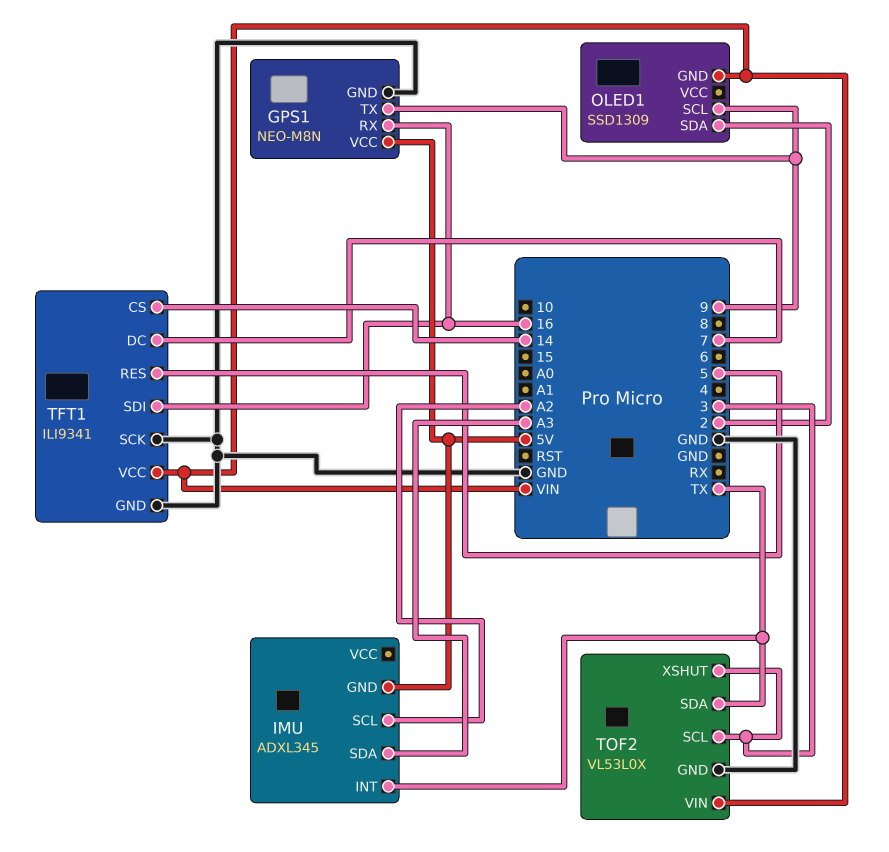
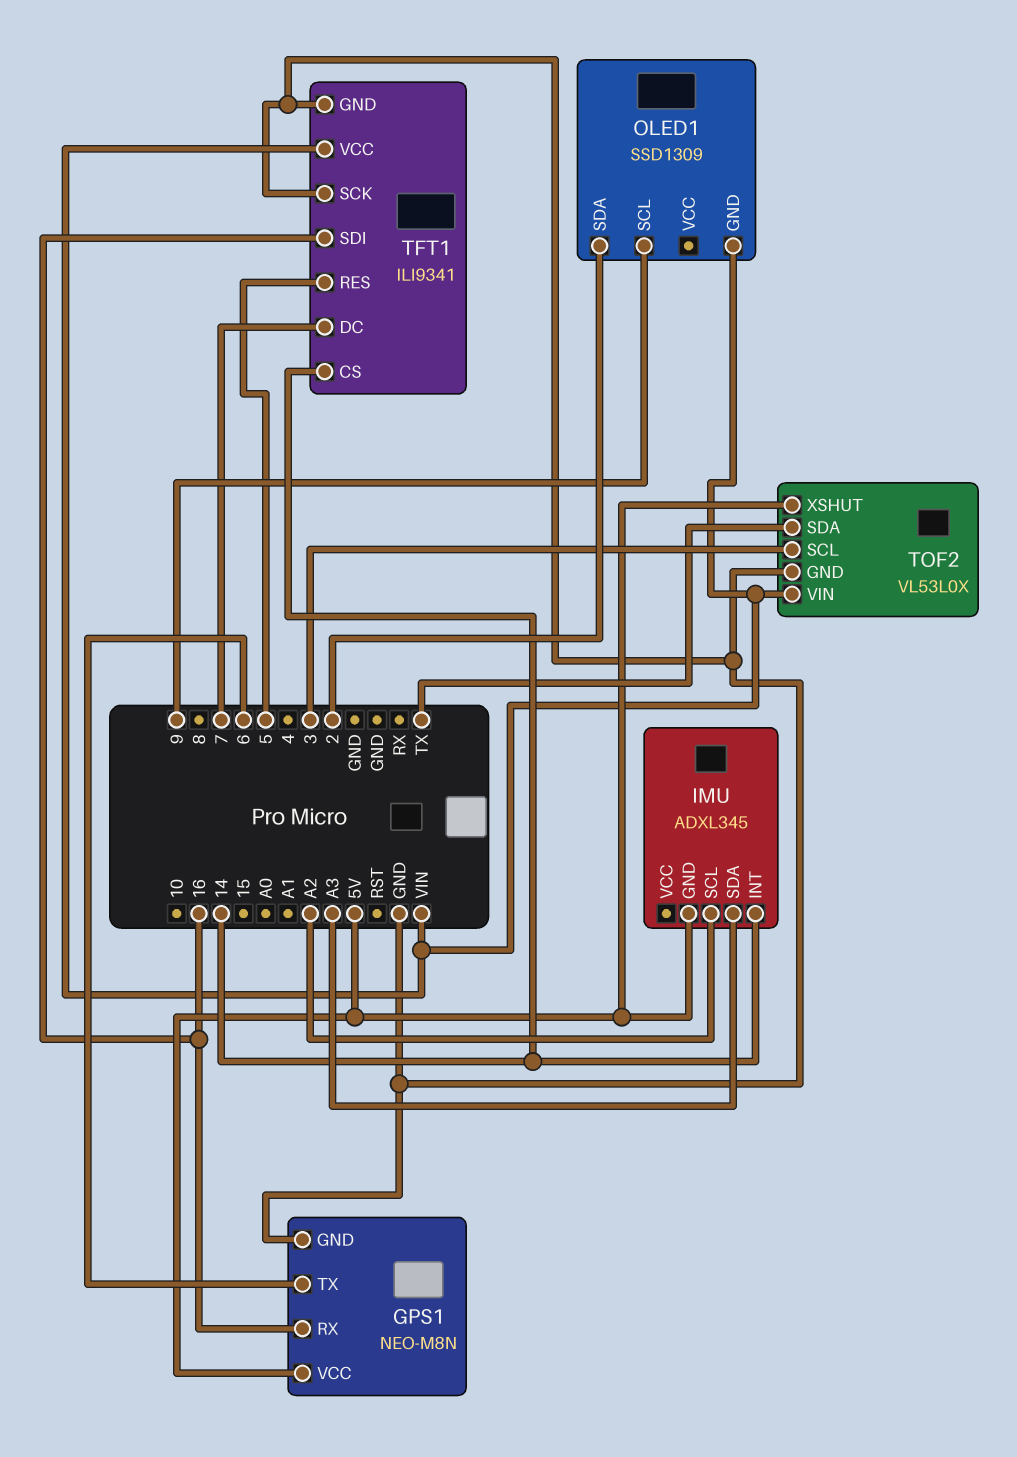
GPS1 pin TX: 9 -> 6
IMU pin INT: TX -> 14
TOF2 pin XSHUT: 3 -> 5V

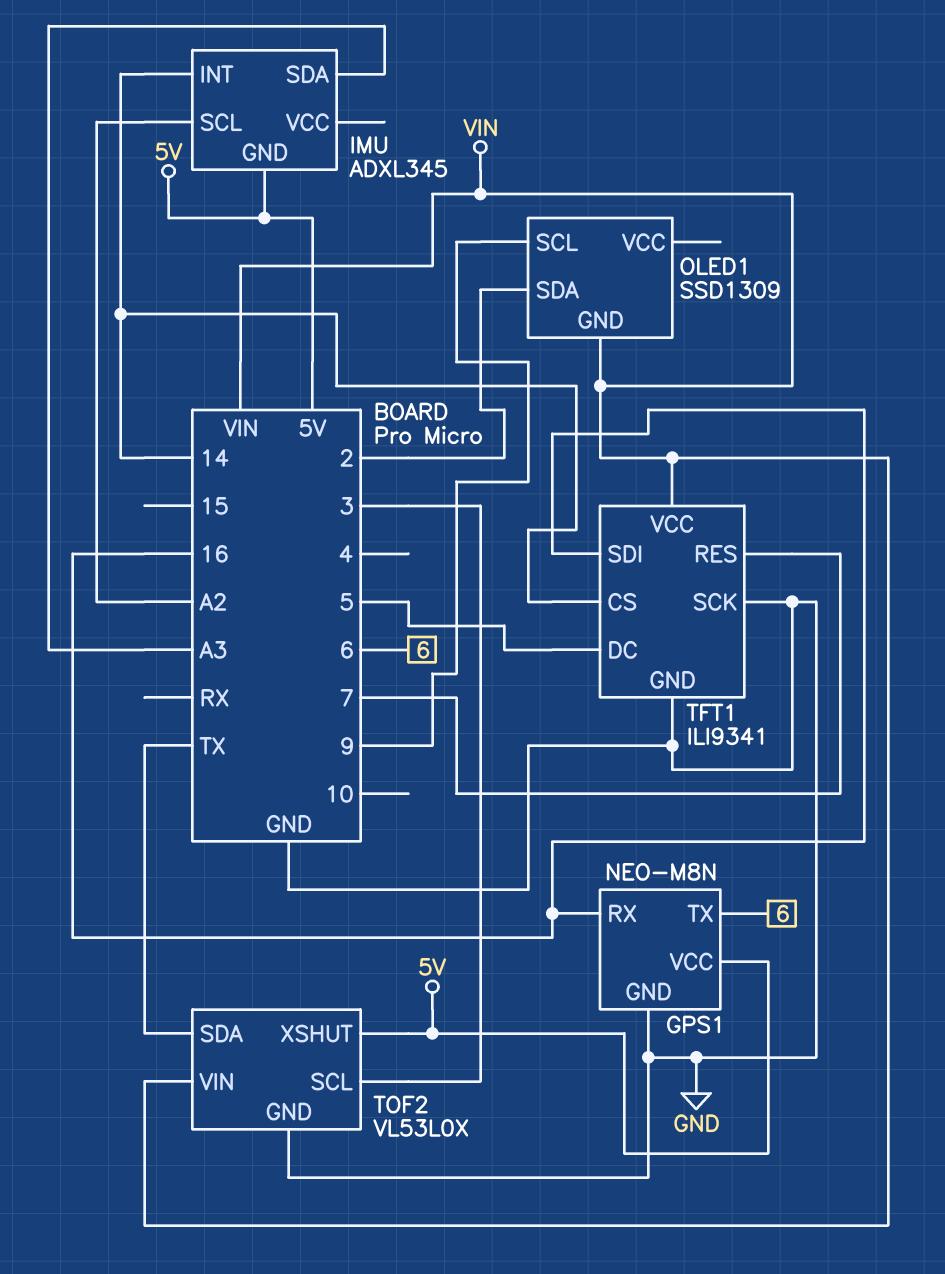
TFT1 pin DC: 7 -> 5
TFT1 pin RES: 5 -> 7

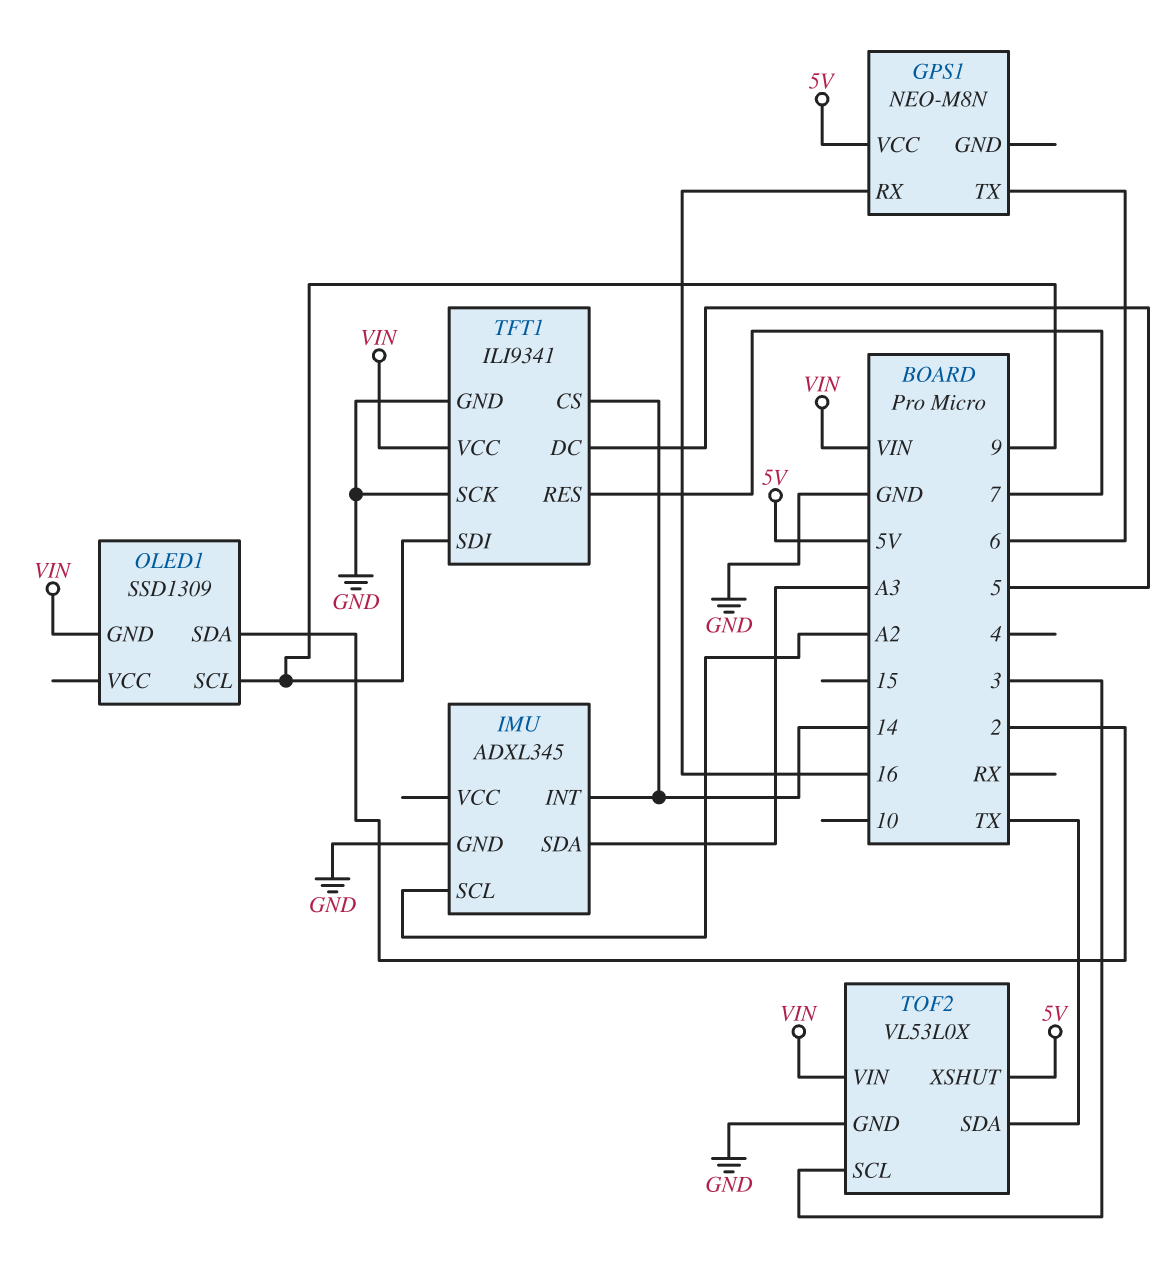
GPS1 pin GND: GND -> none
IMU pin GND: 5V -> GND
TFT1 pin SDI: 16 -> 9

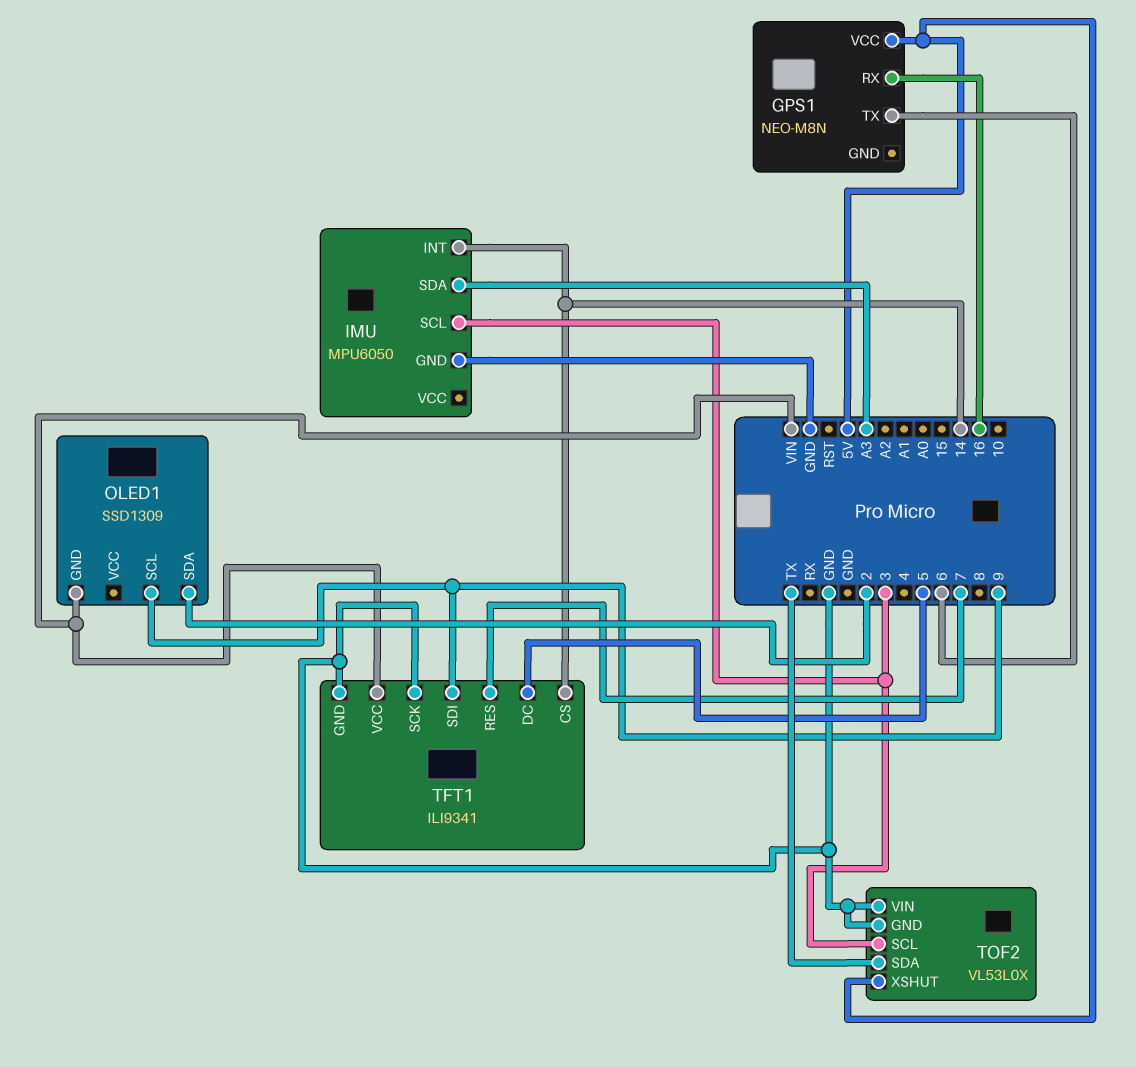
IMU: ADXL345 -> MPU6050
IMU pin SCL: A2 -> 3
TOF2 pin VIN: VIN -> GND

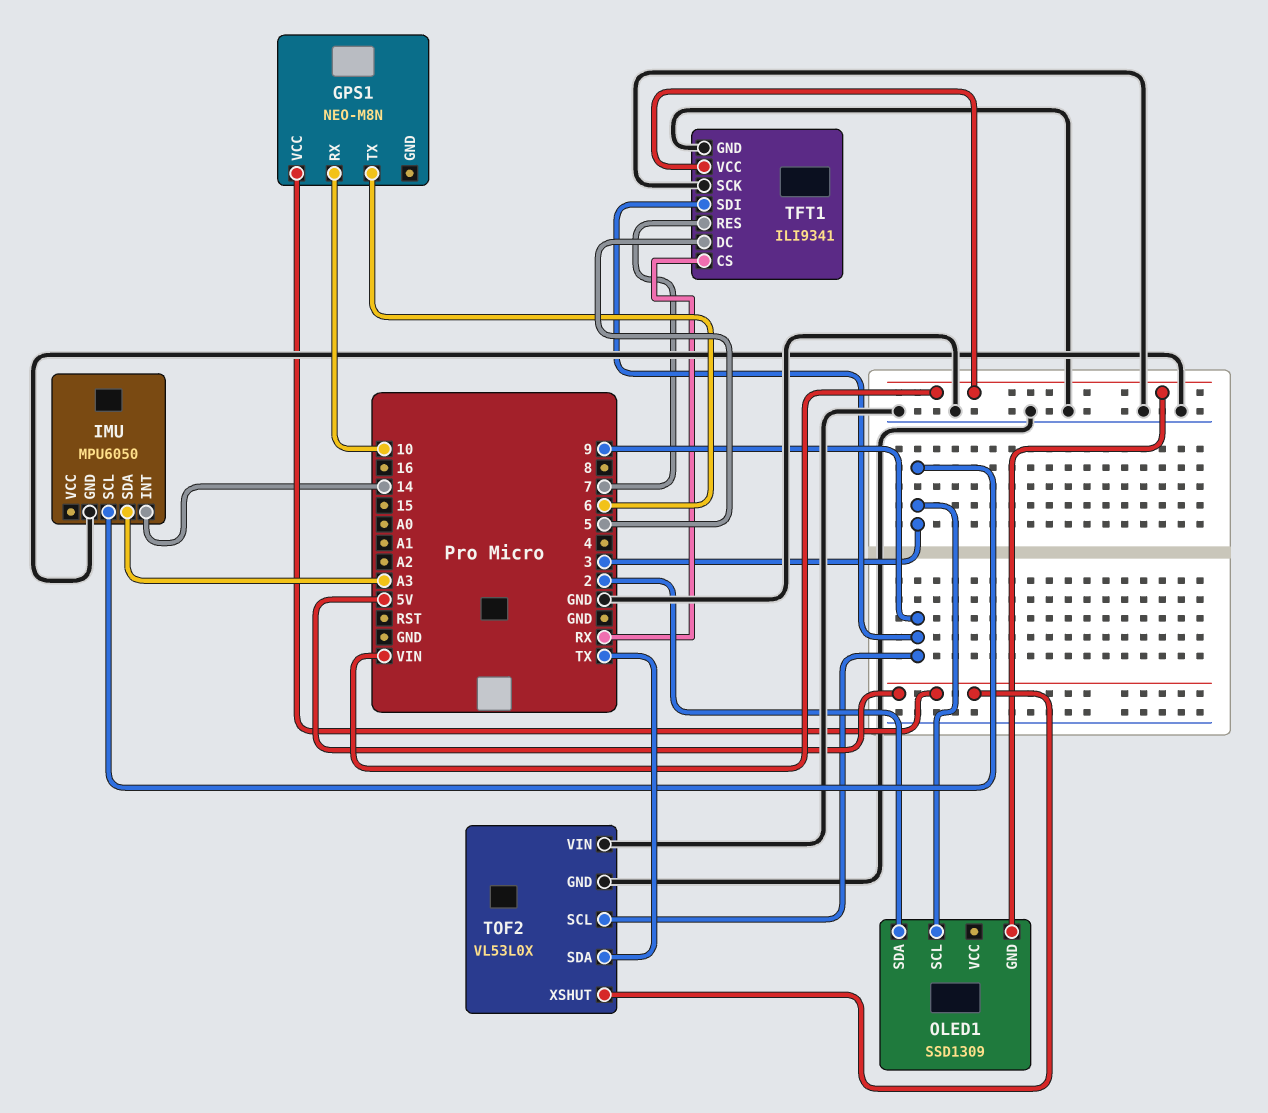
GPS1 pin RX: 16 -> 10
OLED1 pin SCL: 9 -> 3
TFT1 pin CS: 14 -> RX
TOF2 pin SCL: 3 -> 9

